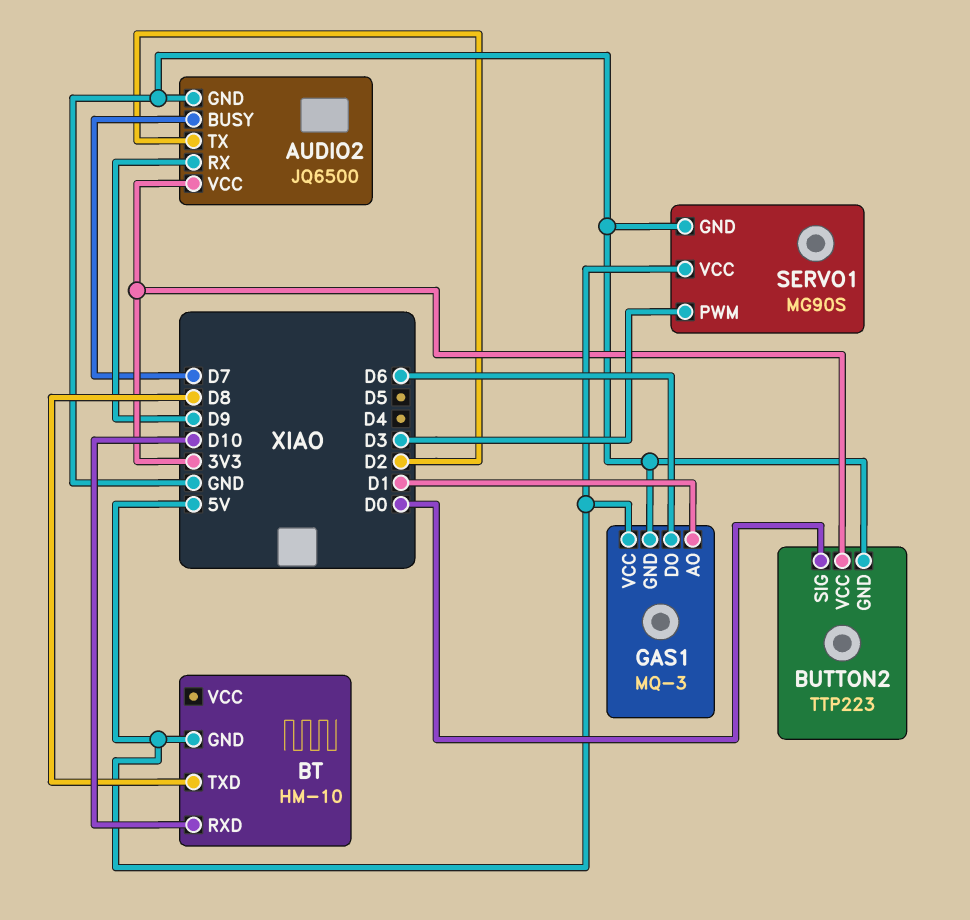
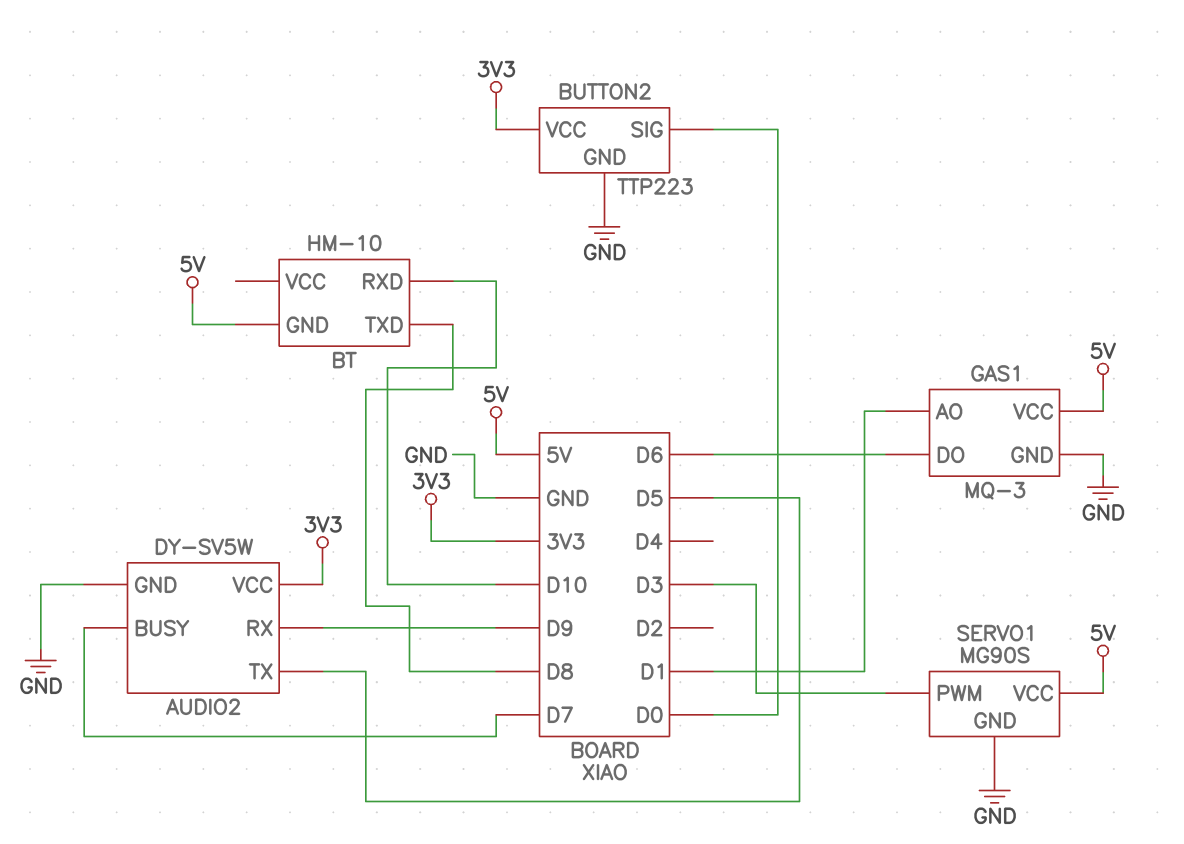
AUDIO2: JQ6500 -> DY-SV5W
AUDIO2 pin TX: D2 -> D5

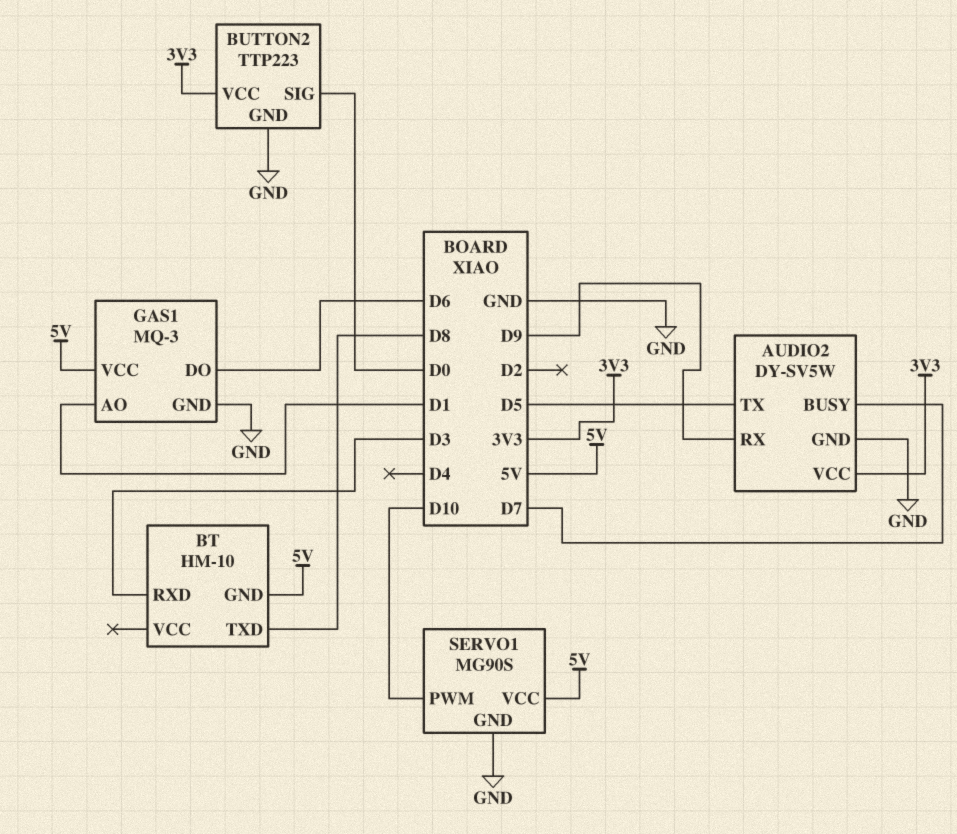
BT pin RXD: D10 -> D3
SERVO1 pin PWM: D3 -> D10

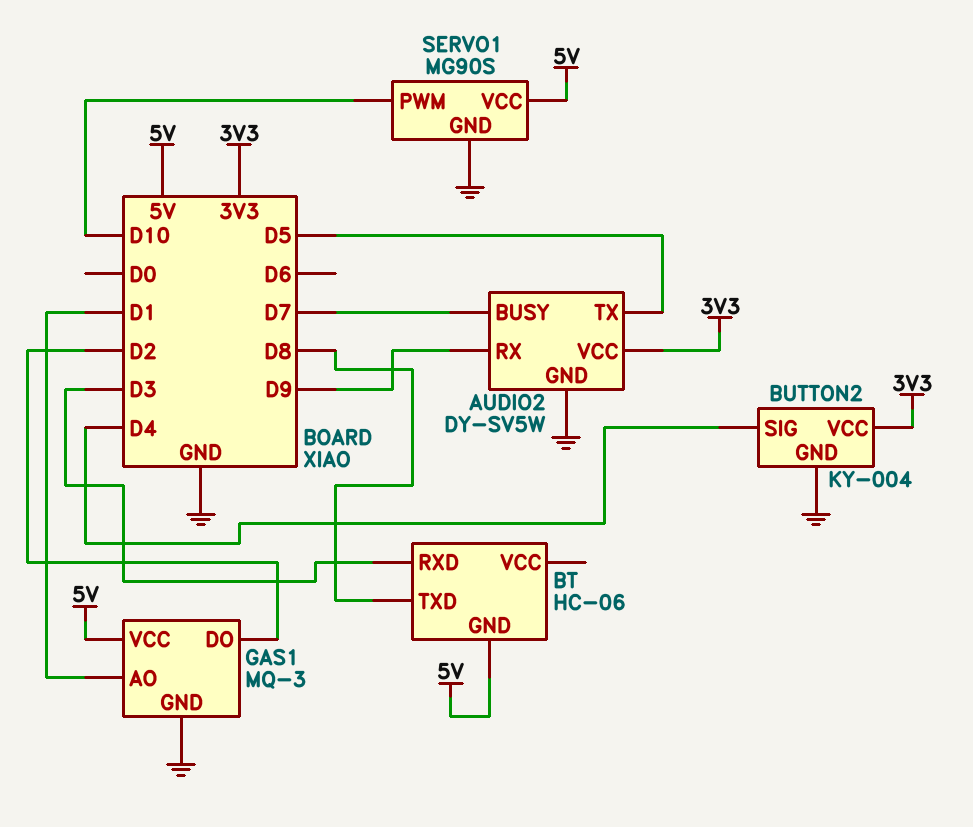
BT: HM-10 -> HC-06
BUTTON2: TTP223 -> KY-004
BUTTON2 pin SIG: D0 -> D4
GAS1 pin DO: D6 -> D2

